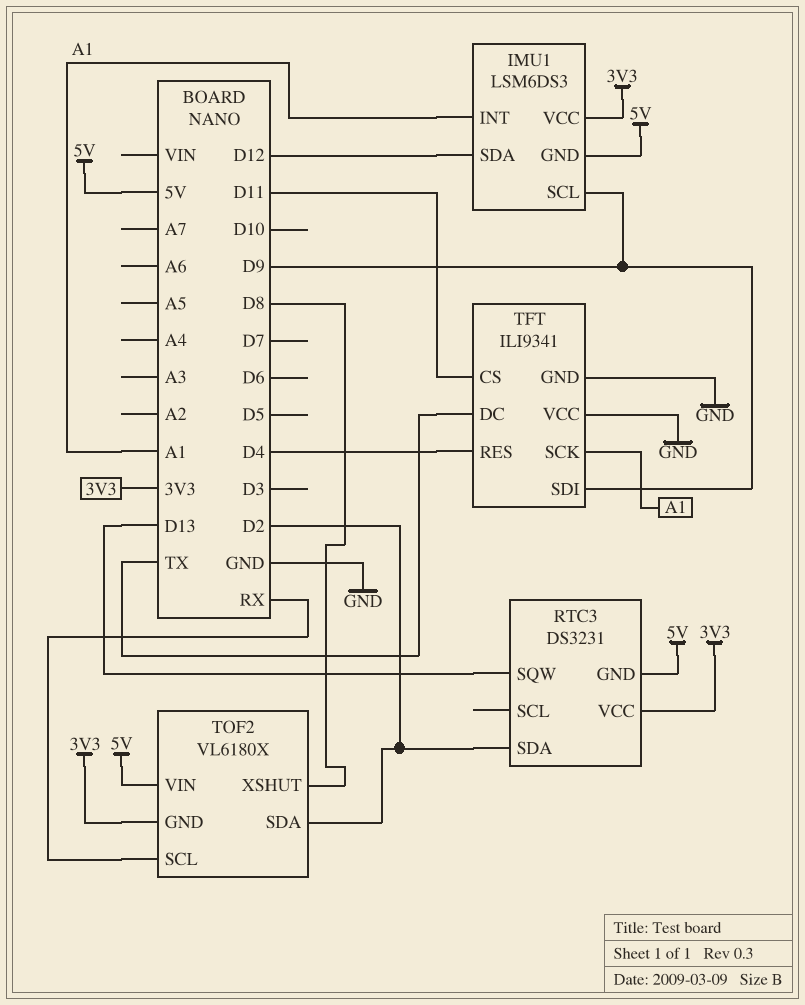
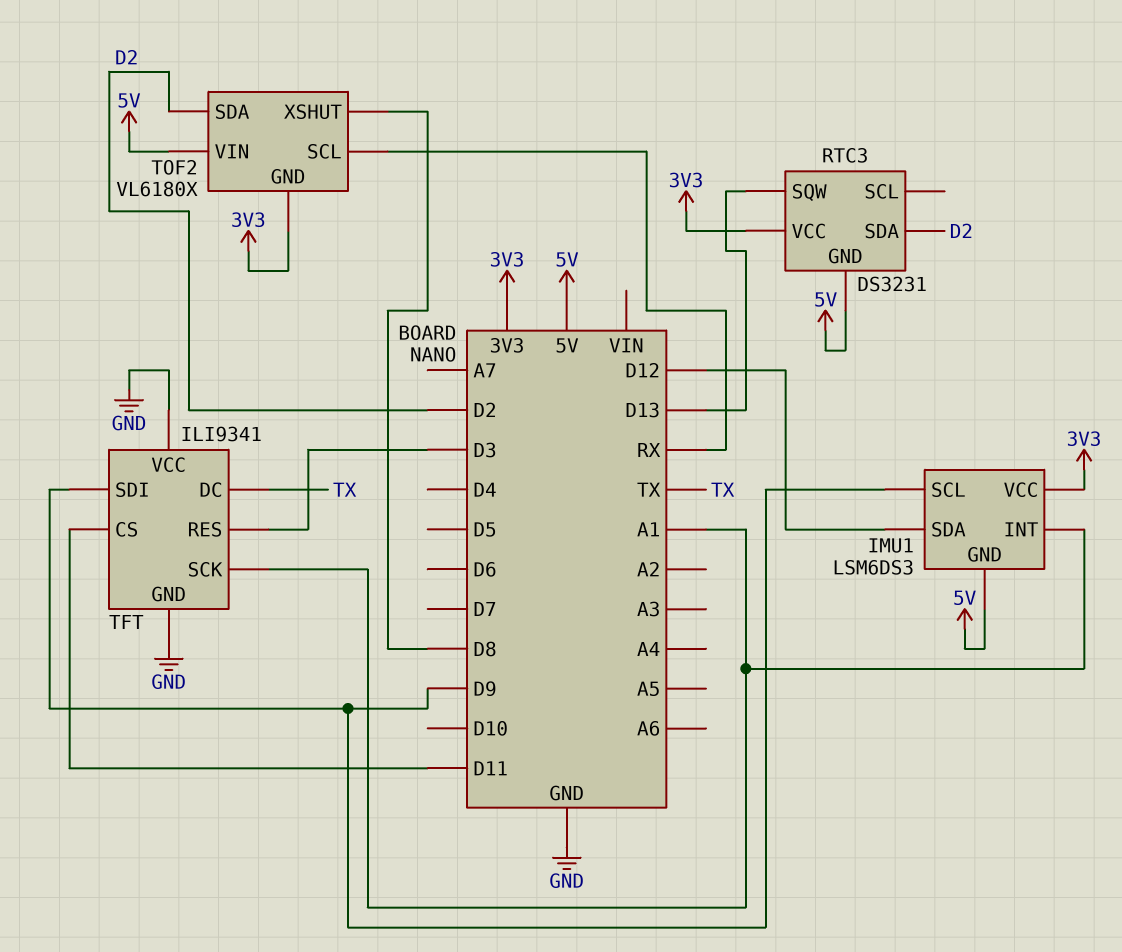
TFT pin RES: D4 -> D3

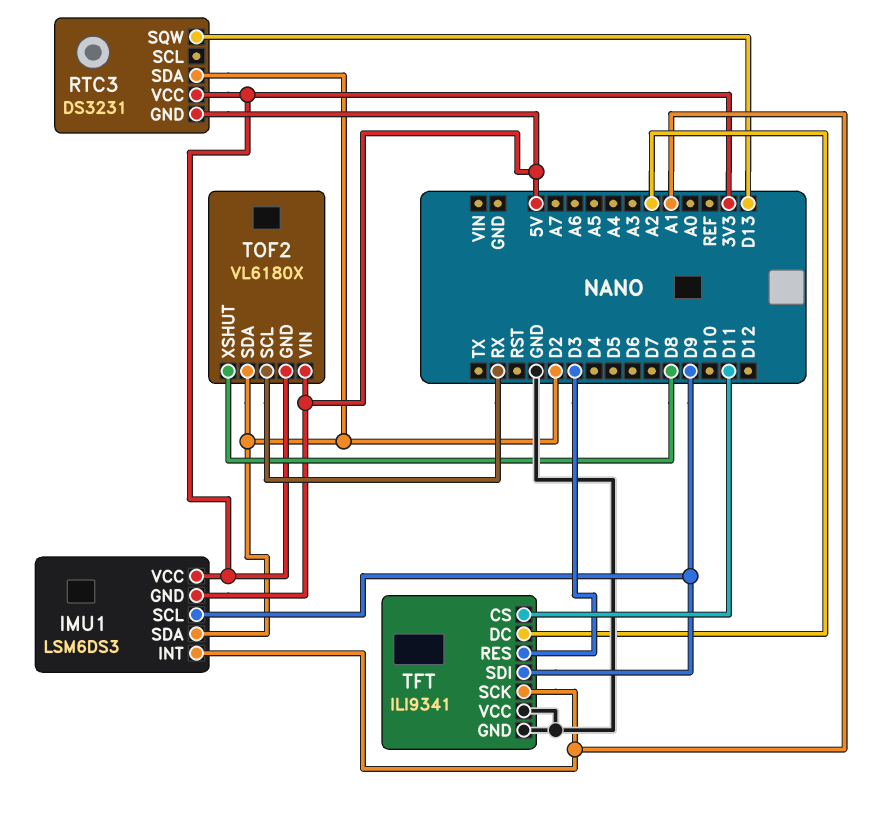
IMU1 pin SDA: D12 -> D2
TFT pin DC: TX -> A2

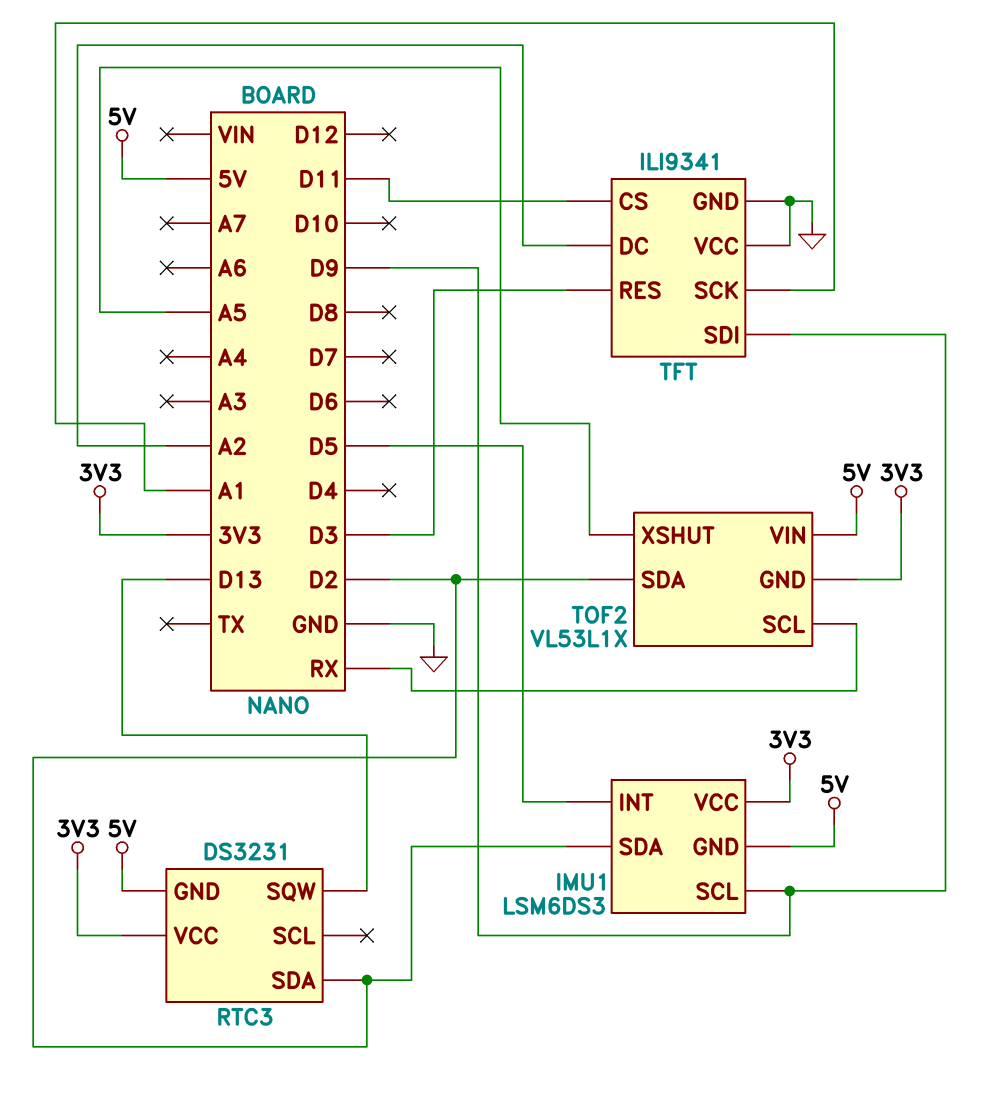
IMU1 pin INT: A1 -> D5
TOF2: VL6180X -> VL53L1X
TOF2 pin XSHUT: D8 -> A5

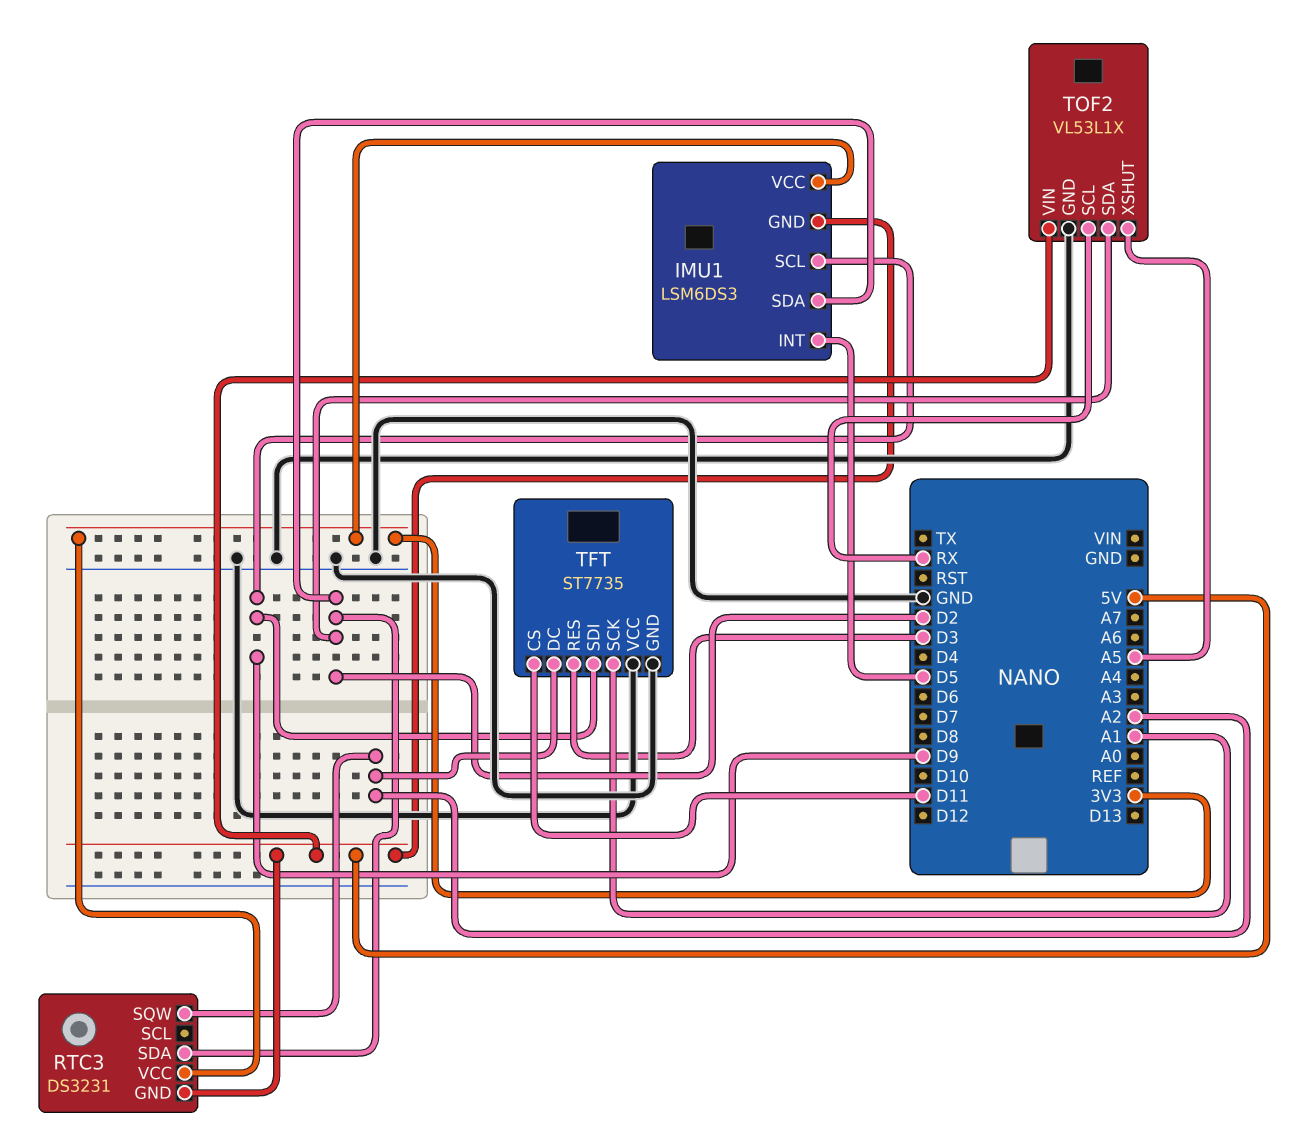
RTC3 pin SQW: D13 -> A2
TFT: ILI9341 -> ST7735
TOF2 pin GND: 3V3 -> GND

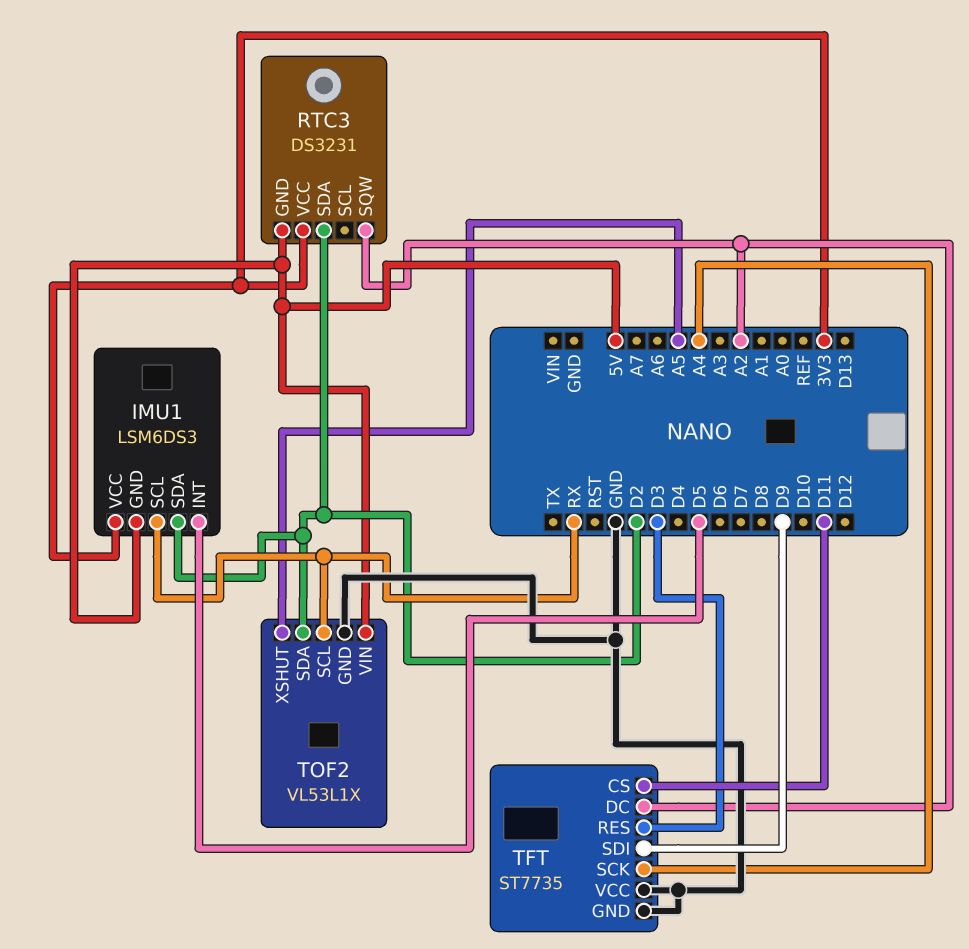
IMU1 pin SCL: D9 -> RX
TFT pin SCK: A1 -> A4

